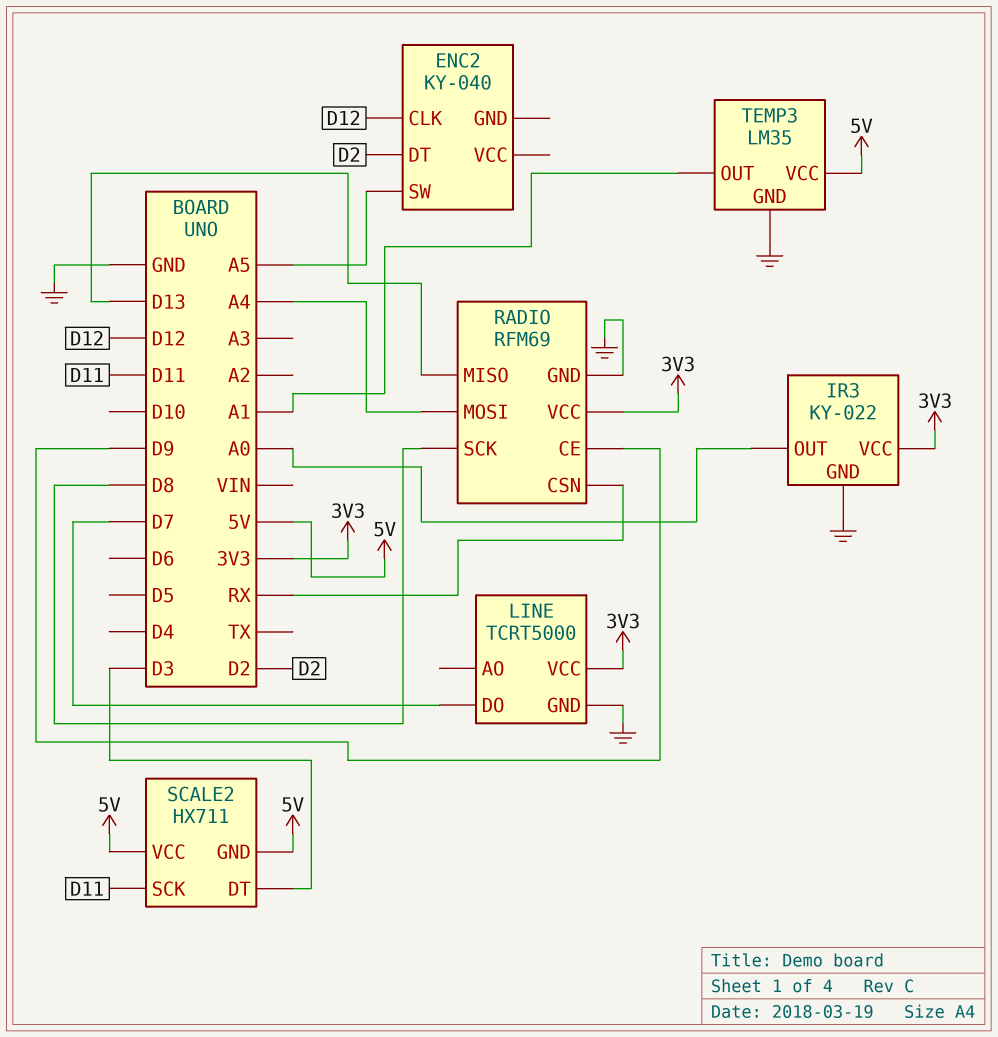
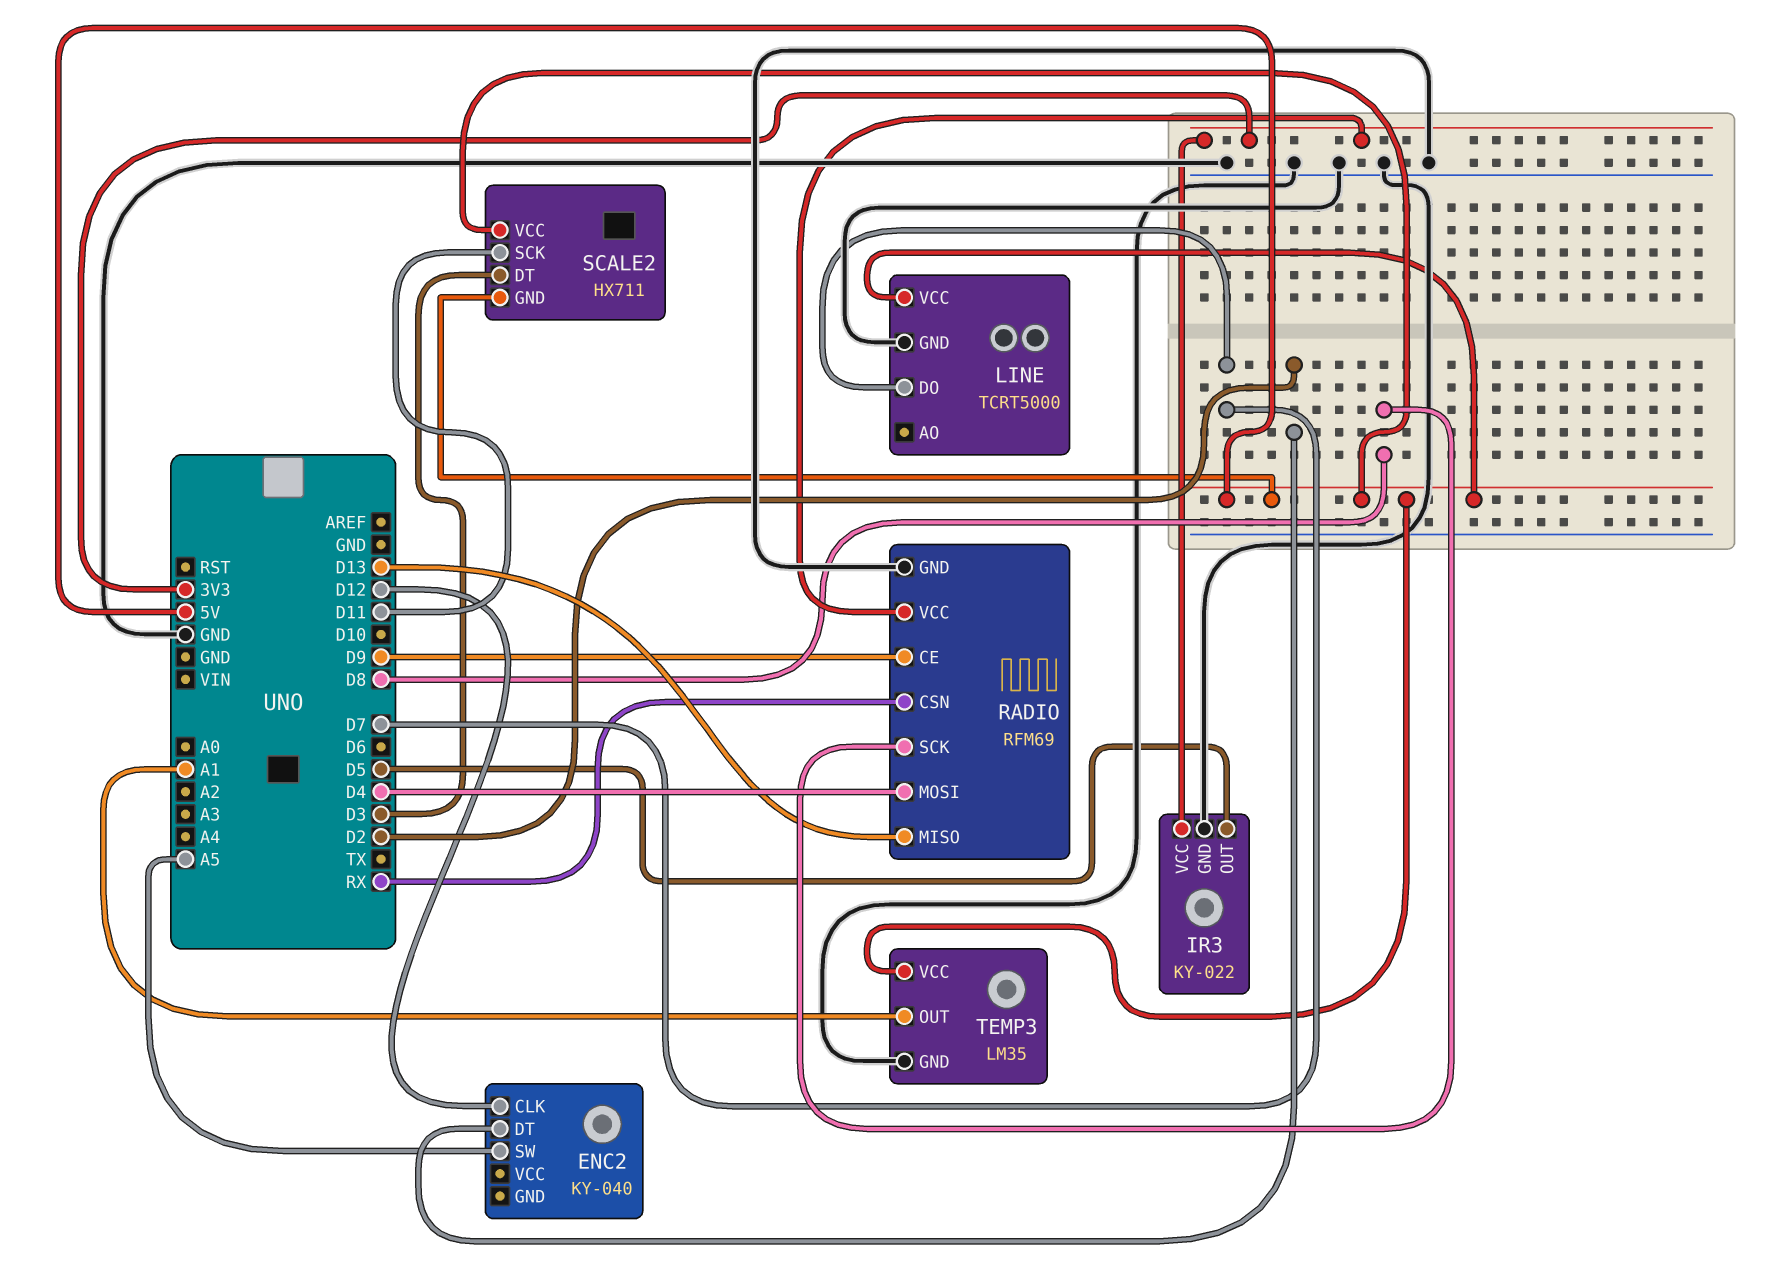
IR3 pin OUT: A0 -> D5
LINE pin VCC: 3V3 -> 5V
RADIO pin MOSI: A4 -> D4

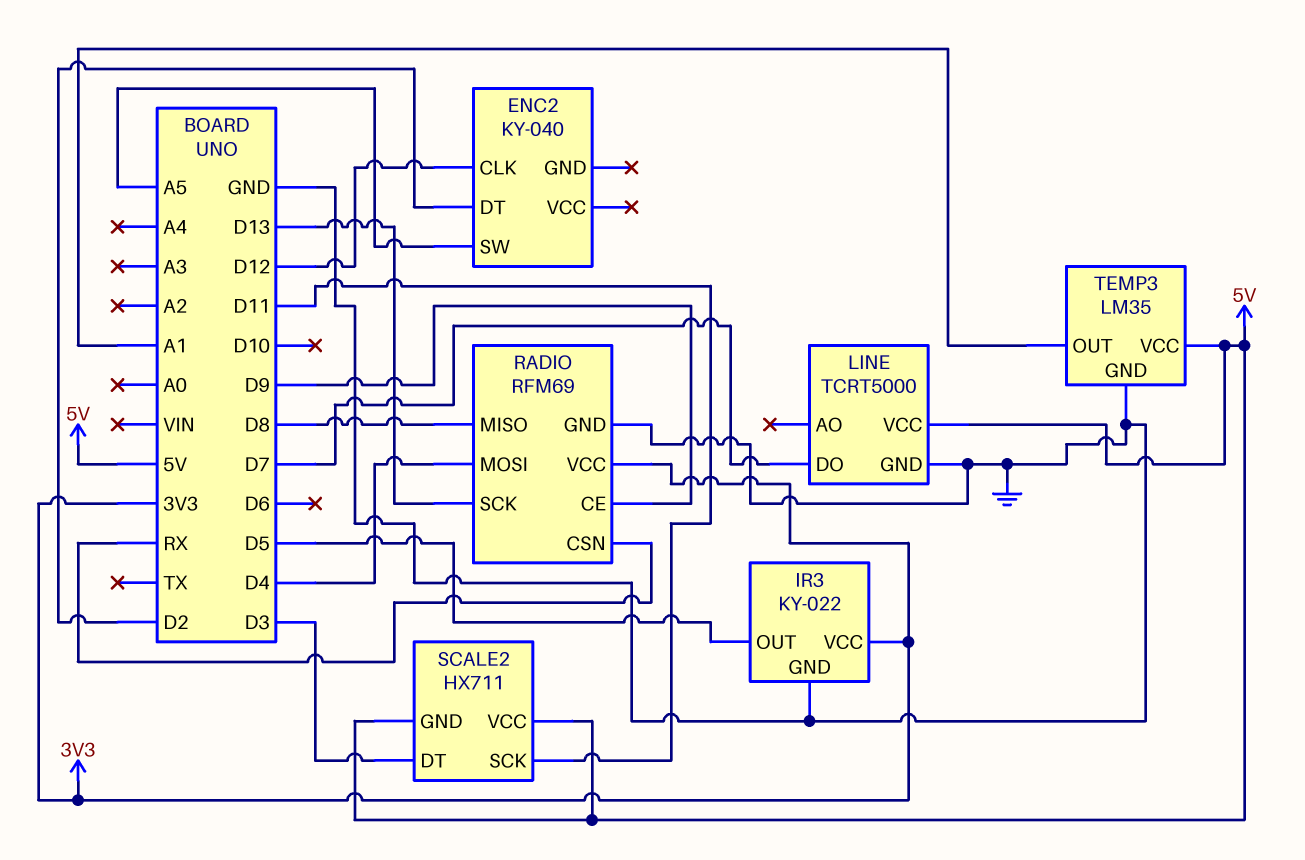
RADIO pin MISO: D13 -> D8
RADIO pin SCK: D8 -> D13

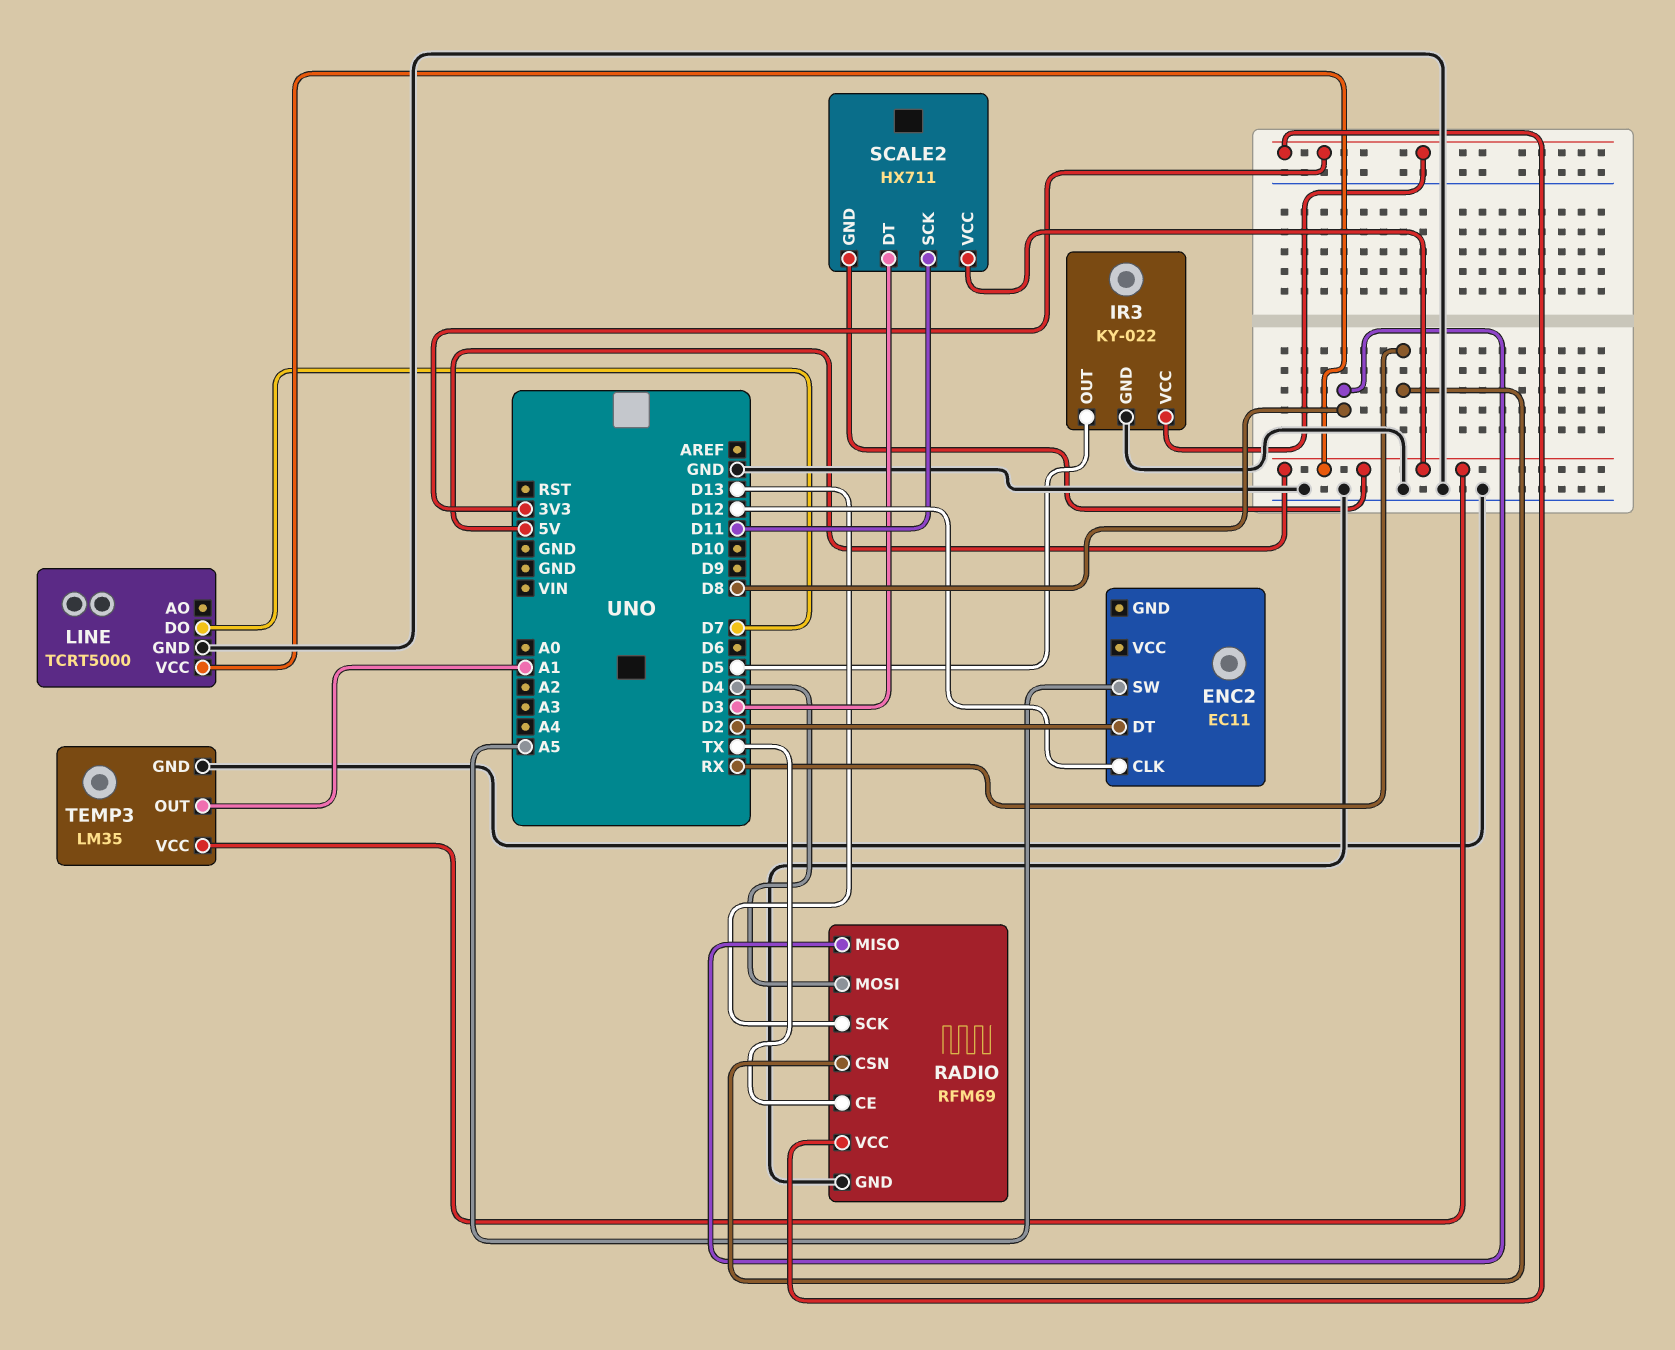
ENC2: KY-040 -> EC11
RADIO pin CE: D9 -> TX

